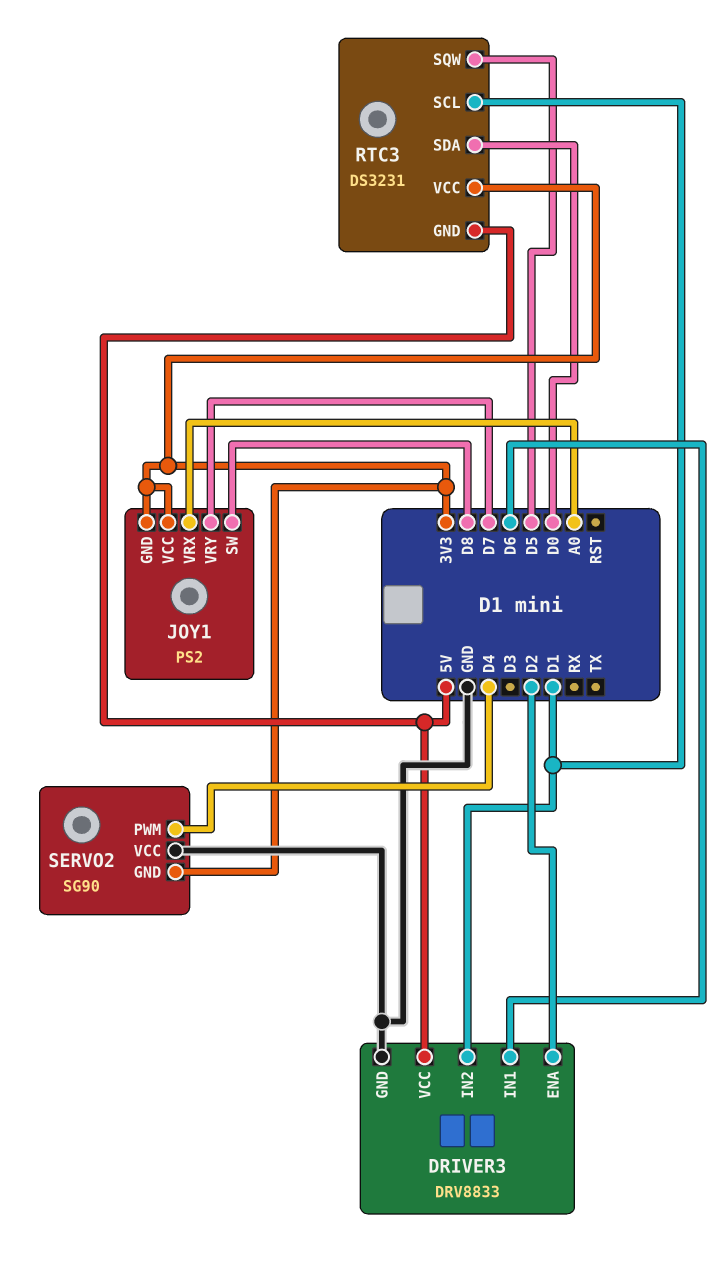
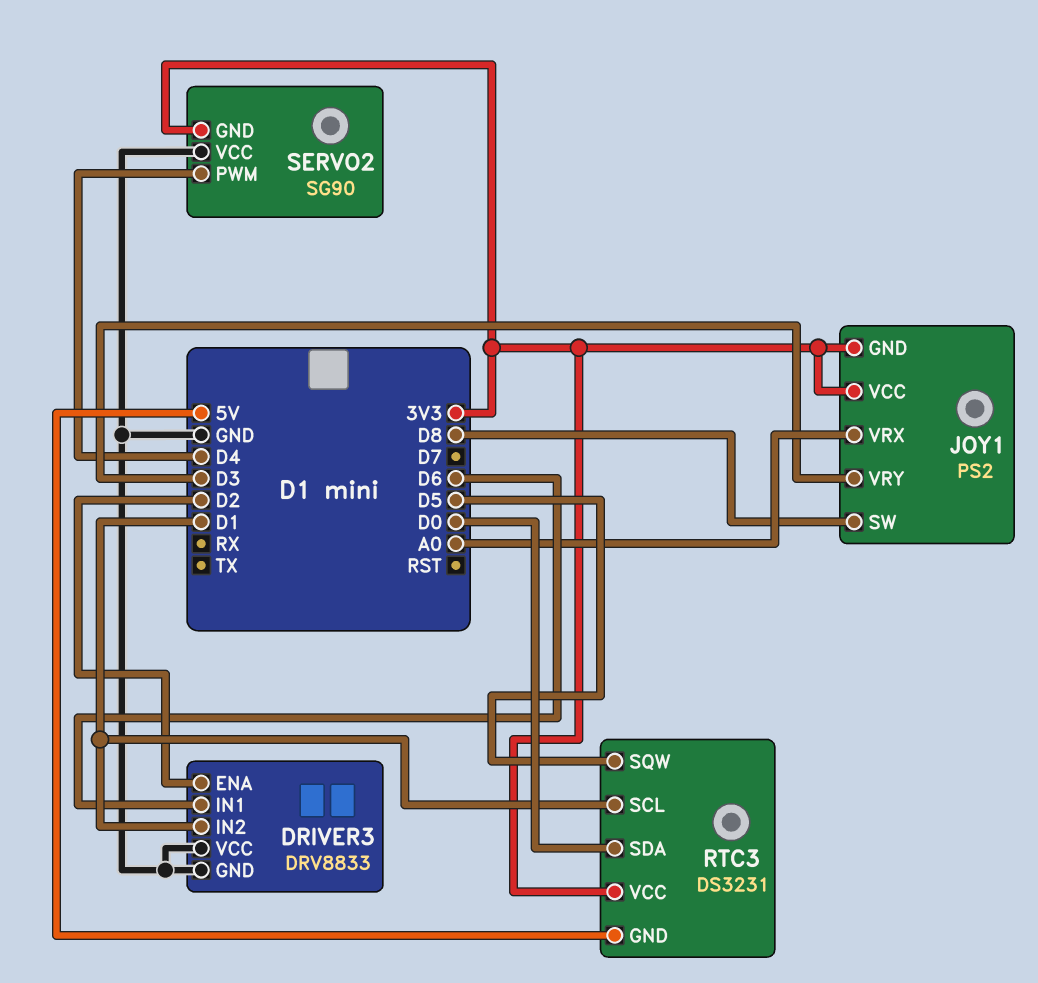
DRIVER3 pin VCC: 5V -> GND
JOY1 pin VRY: D7 -> D3

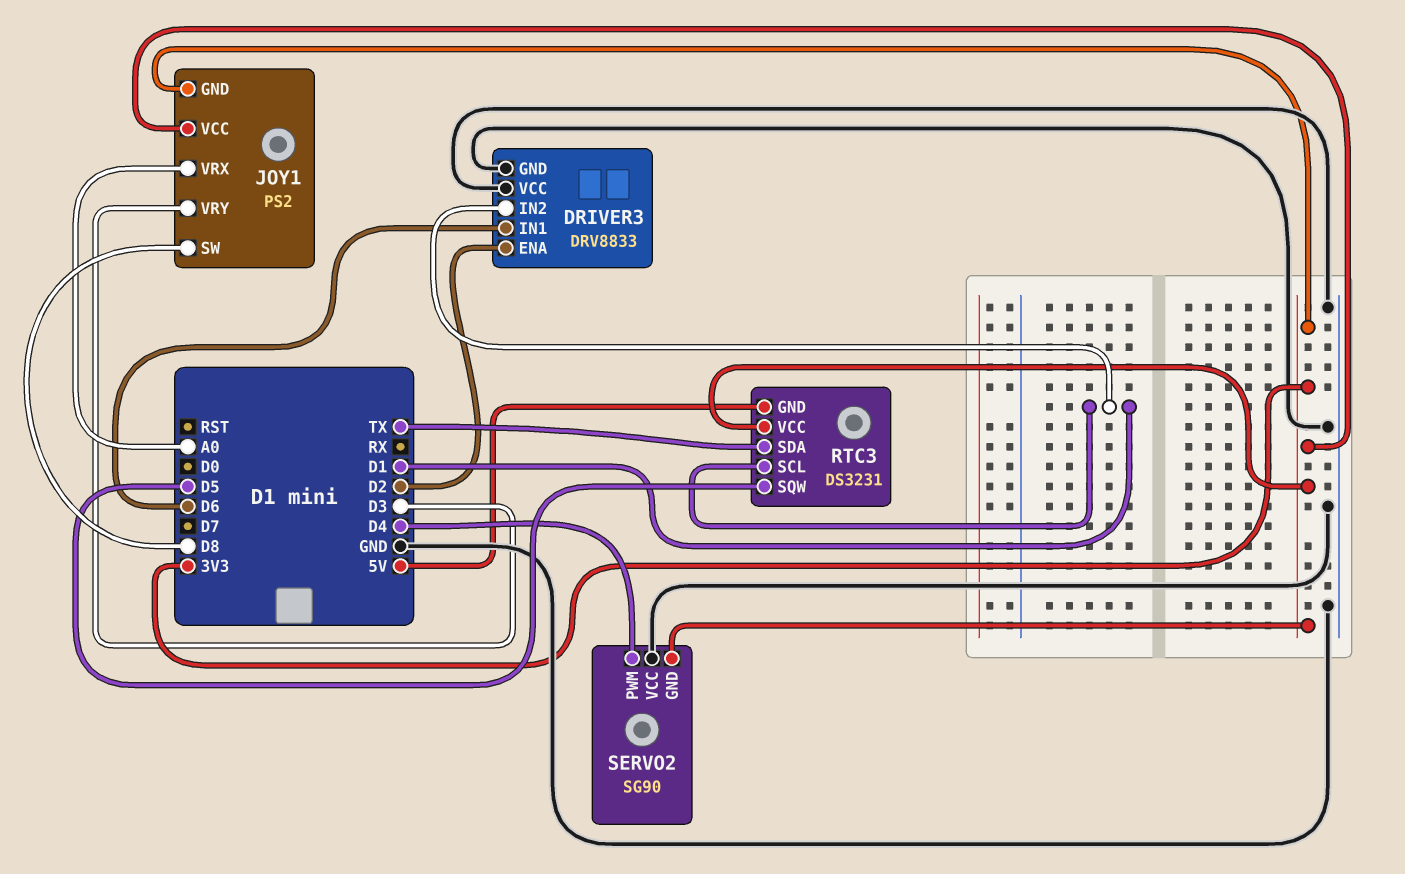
RTC3 pin SDA: D0 -> TX

